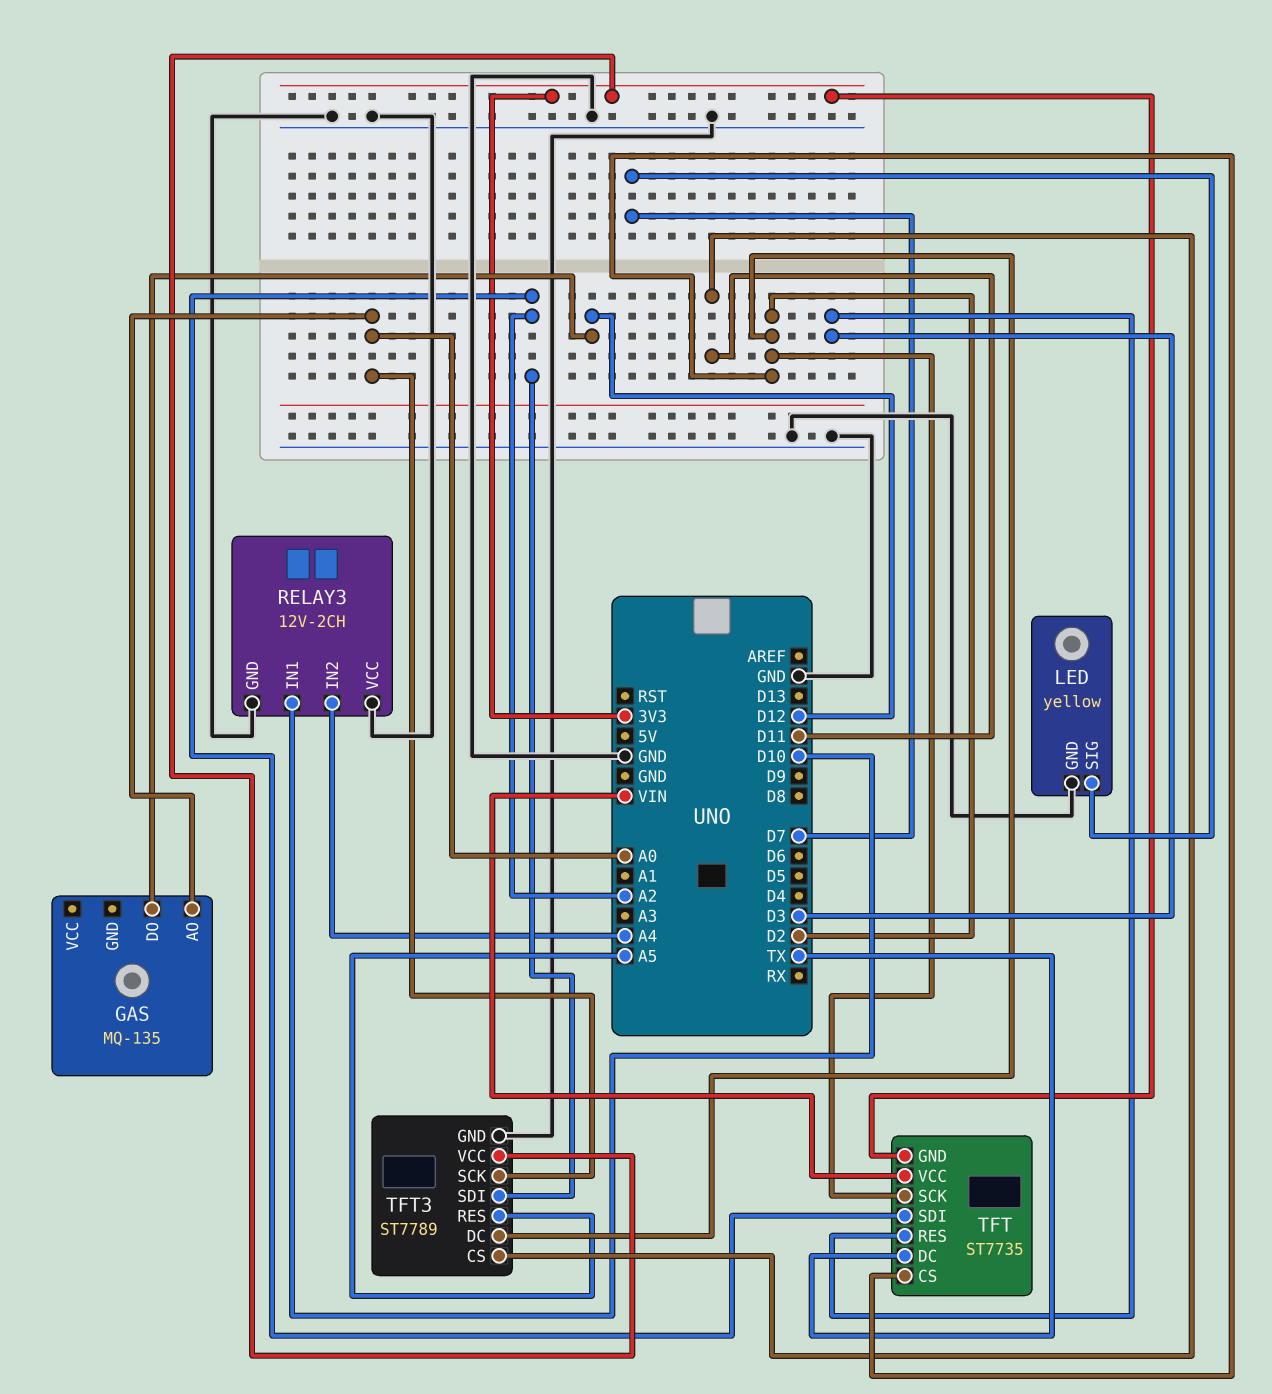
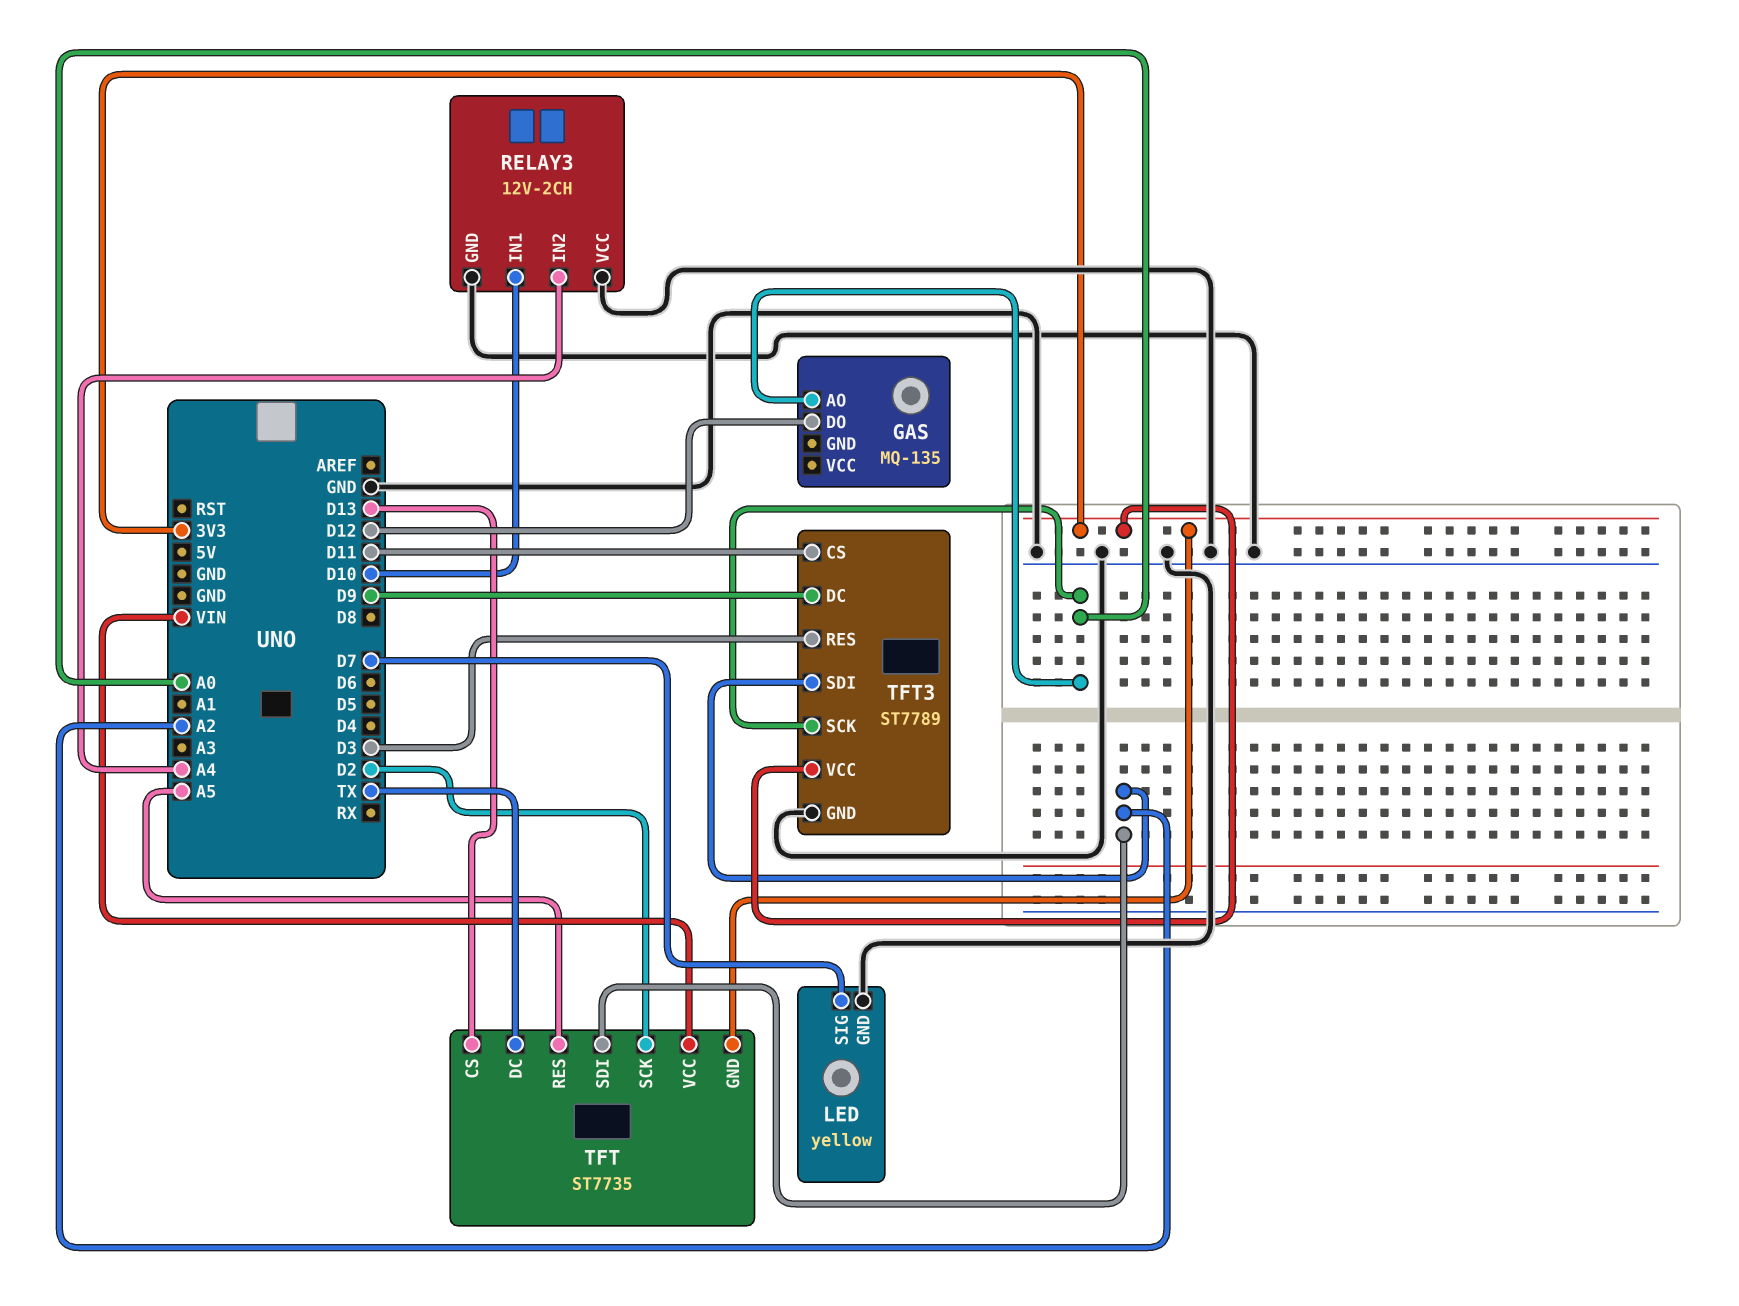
TFT pin CS: D2 -> D13
TFT pin RES: D3 -> A5
TFT3 pin DC: D2 -> D9
TFT3 pin RES: A5 -> D3

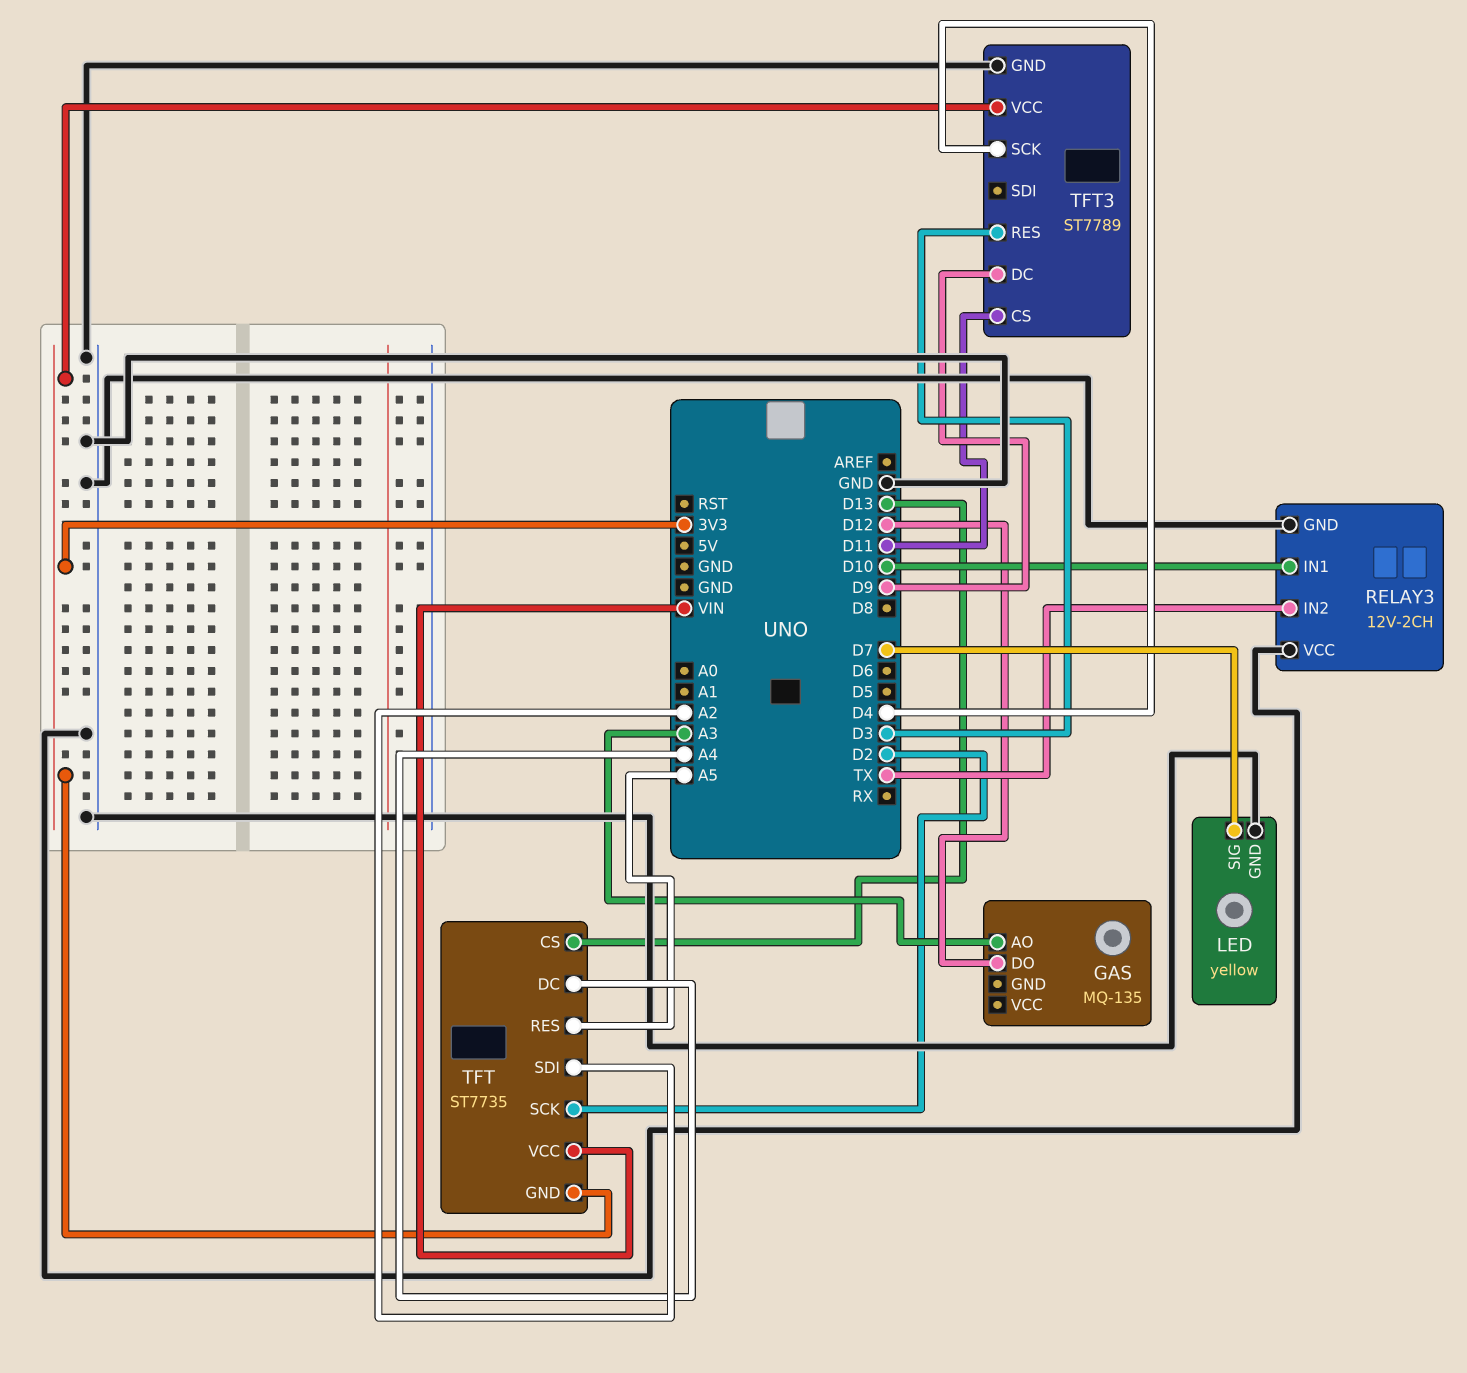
GAS pin AO: A0 -> A3
RELAY3 pin IN2: A4 -> TX
TFT pin DC: TX -> A4
TFT3 pin SCK: A0 -> D4
TFT3 pin SDI: A2 -> none

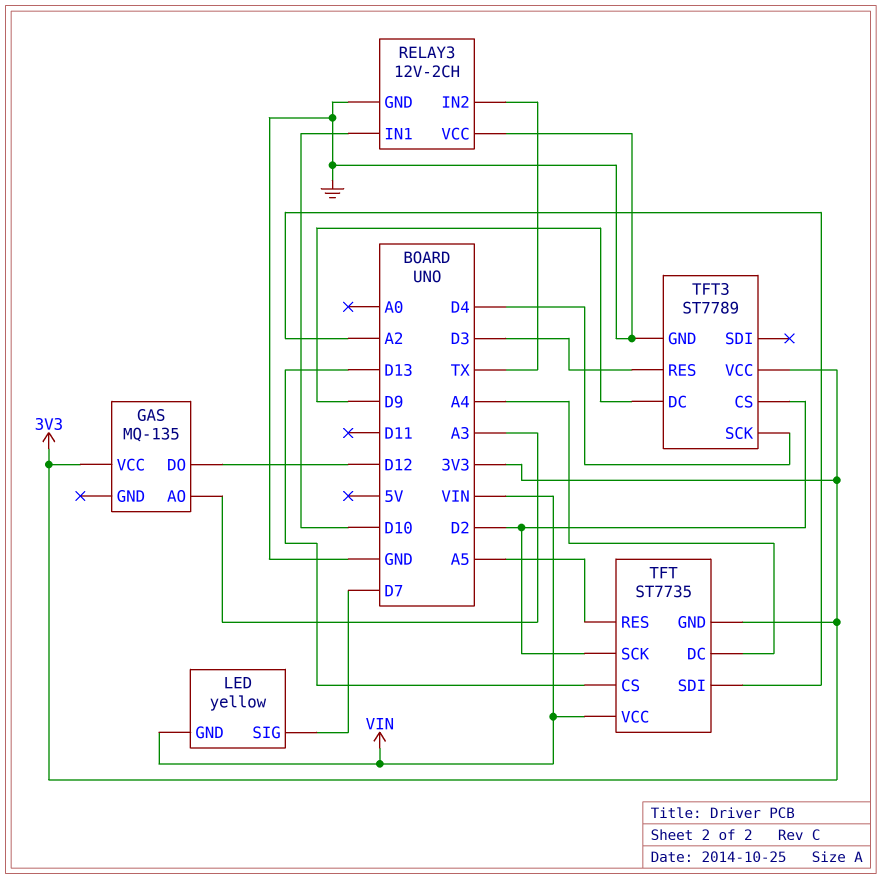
GAS pin VCC: none -> 3V3
LED pin GND: GND -> VIN
TFT3 pin CS: D11 -> D2

